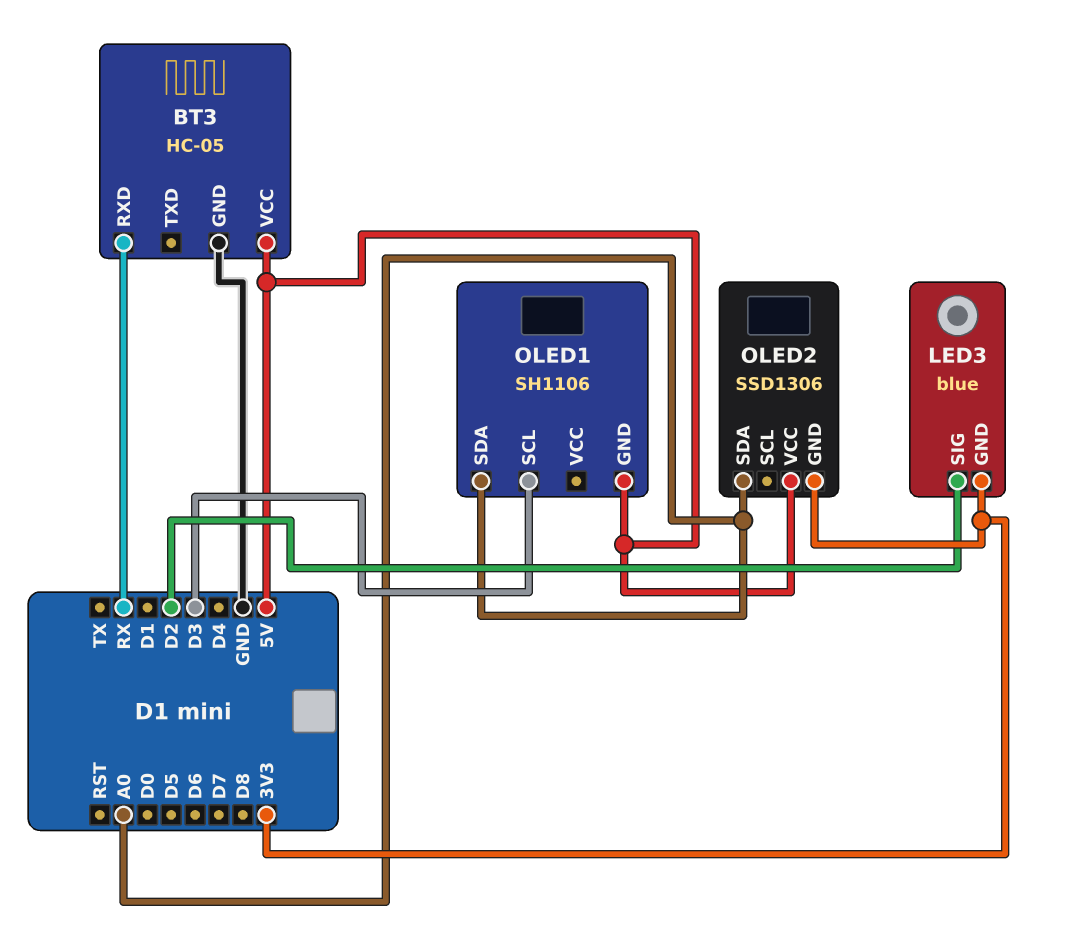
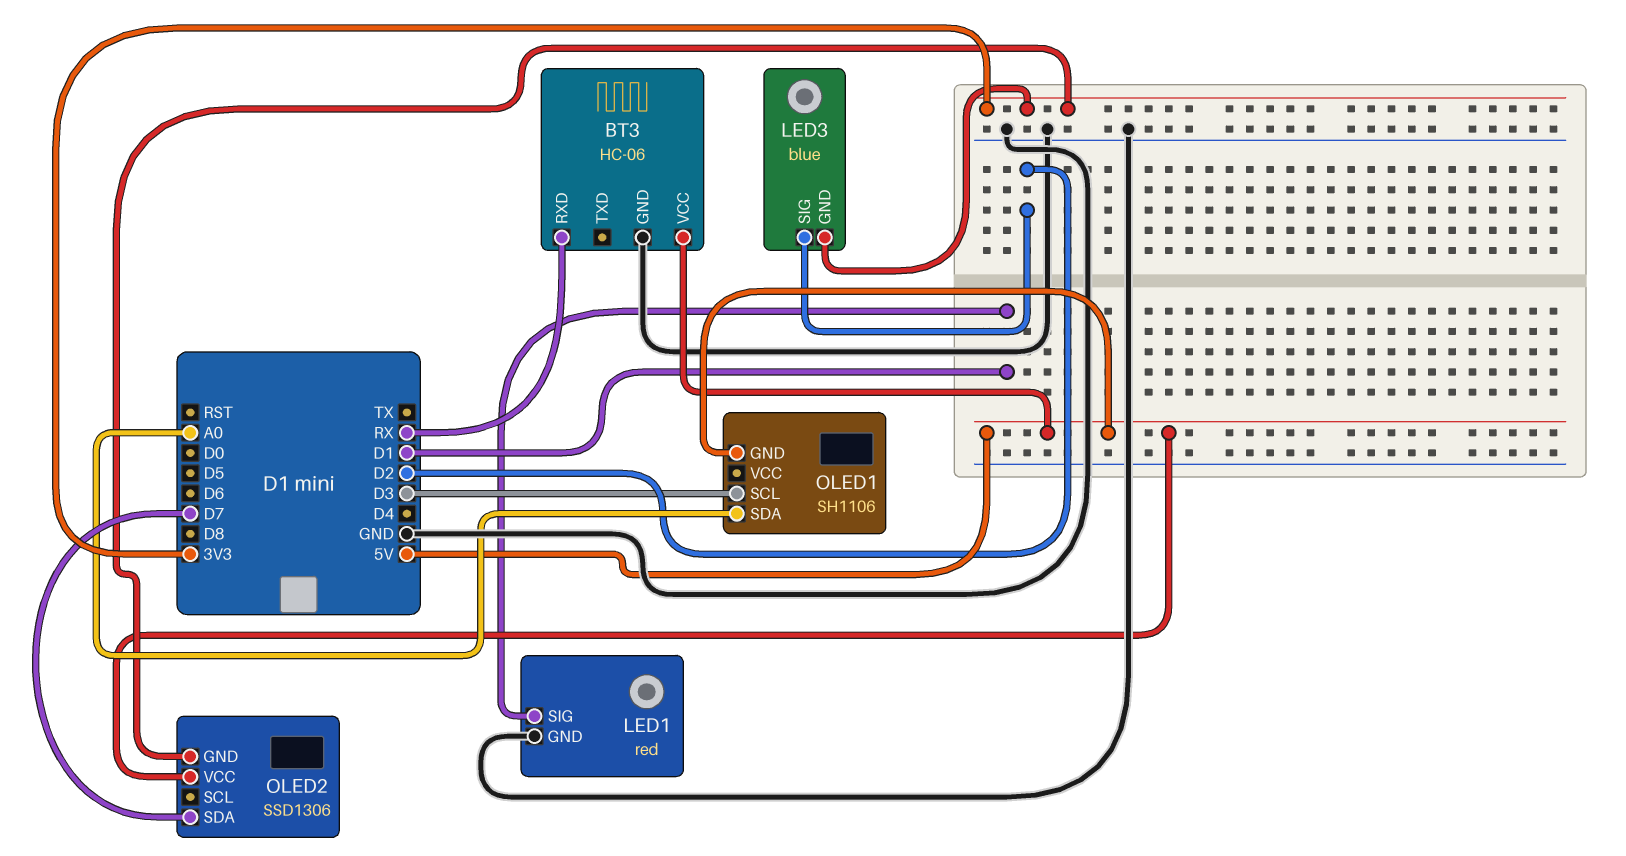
BT3: HC-05 -> HC-06
LED1: none -> red
LED1 pin GND: none -> GND
LED1 pin SIG: none -> D1
OLED2 pin SDA: A0 -> D7

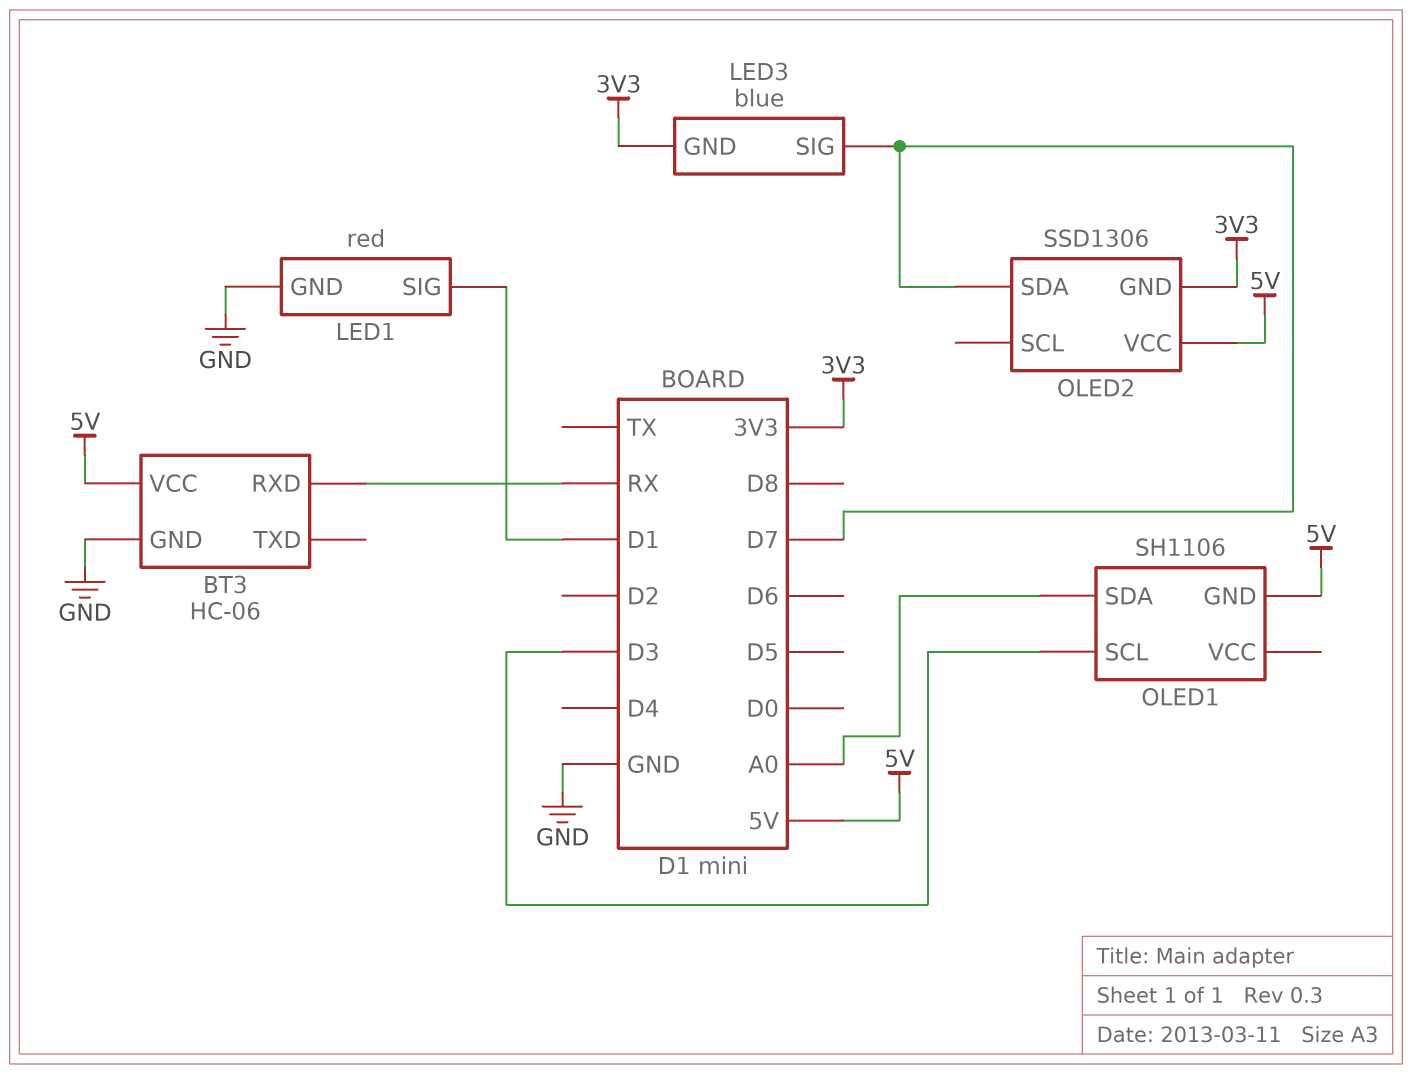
LED3 pin SIG: D2 -> D7

